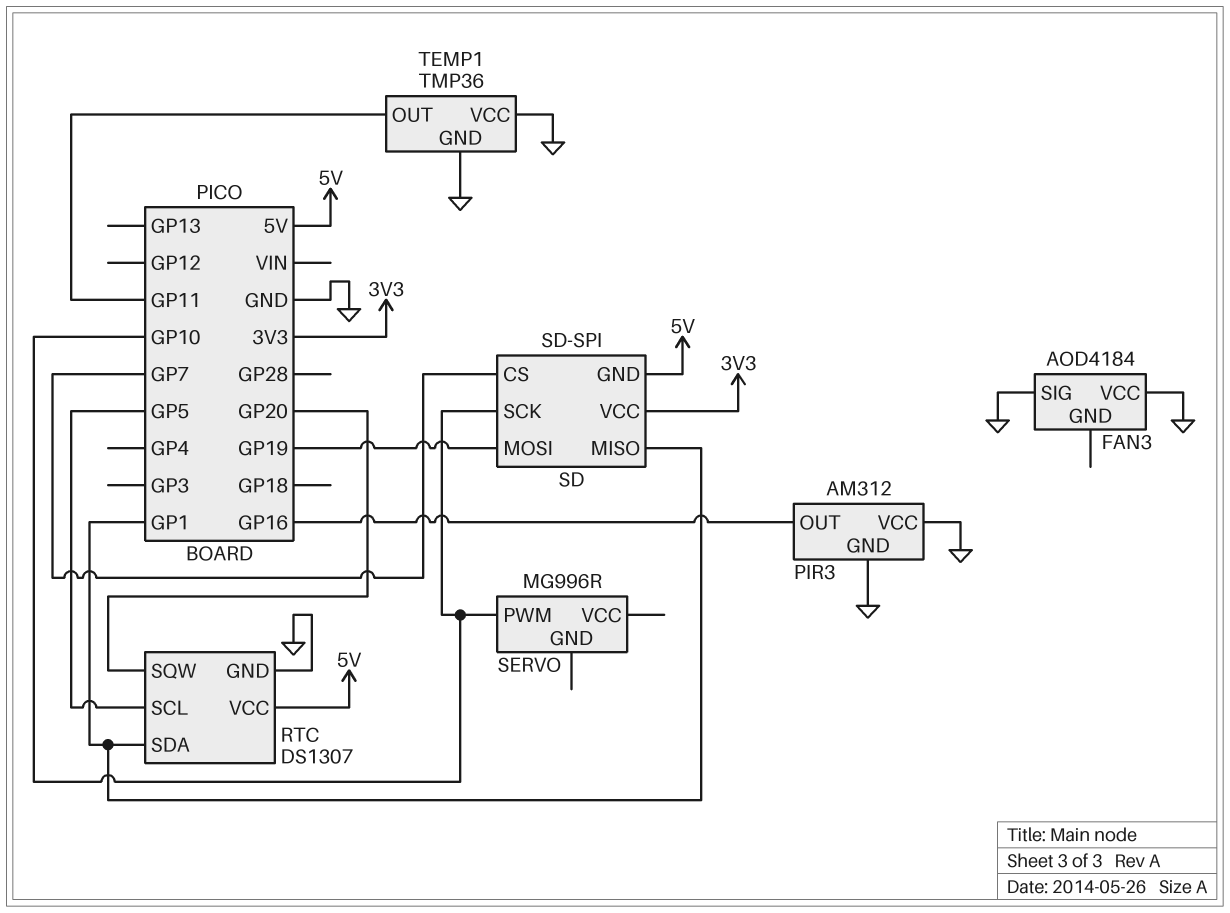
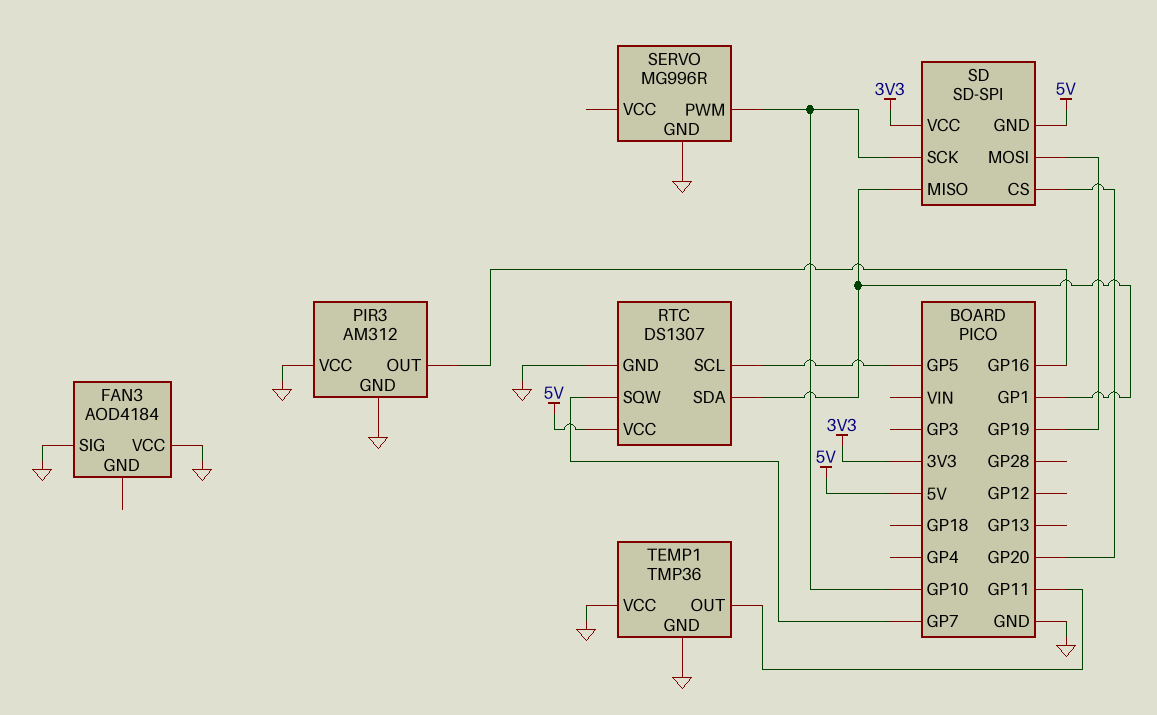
RTC pin SQW: GP20 -> GP7
SD pin CS: GP7 -> GP20
SERVO pin GND: none -> GND

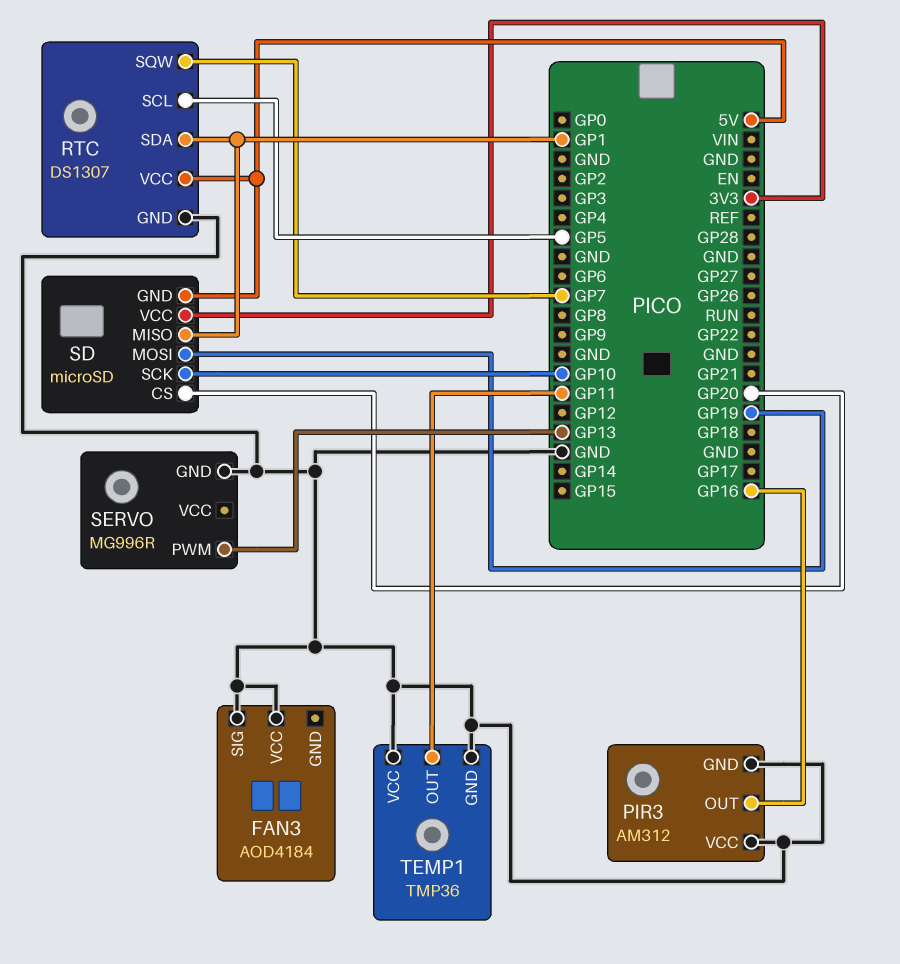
SD: SD-SPI -> microSD
SERVO pin PWM: GP10 -> GP13

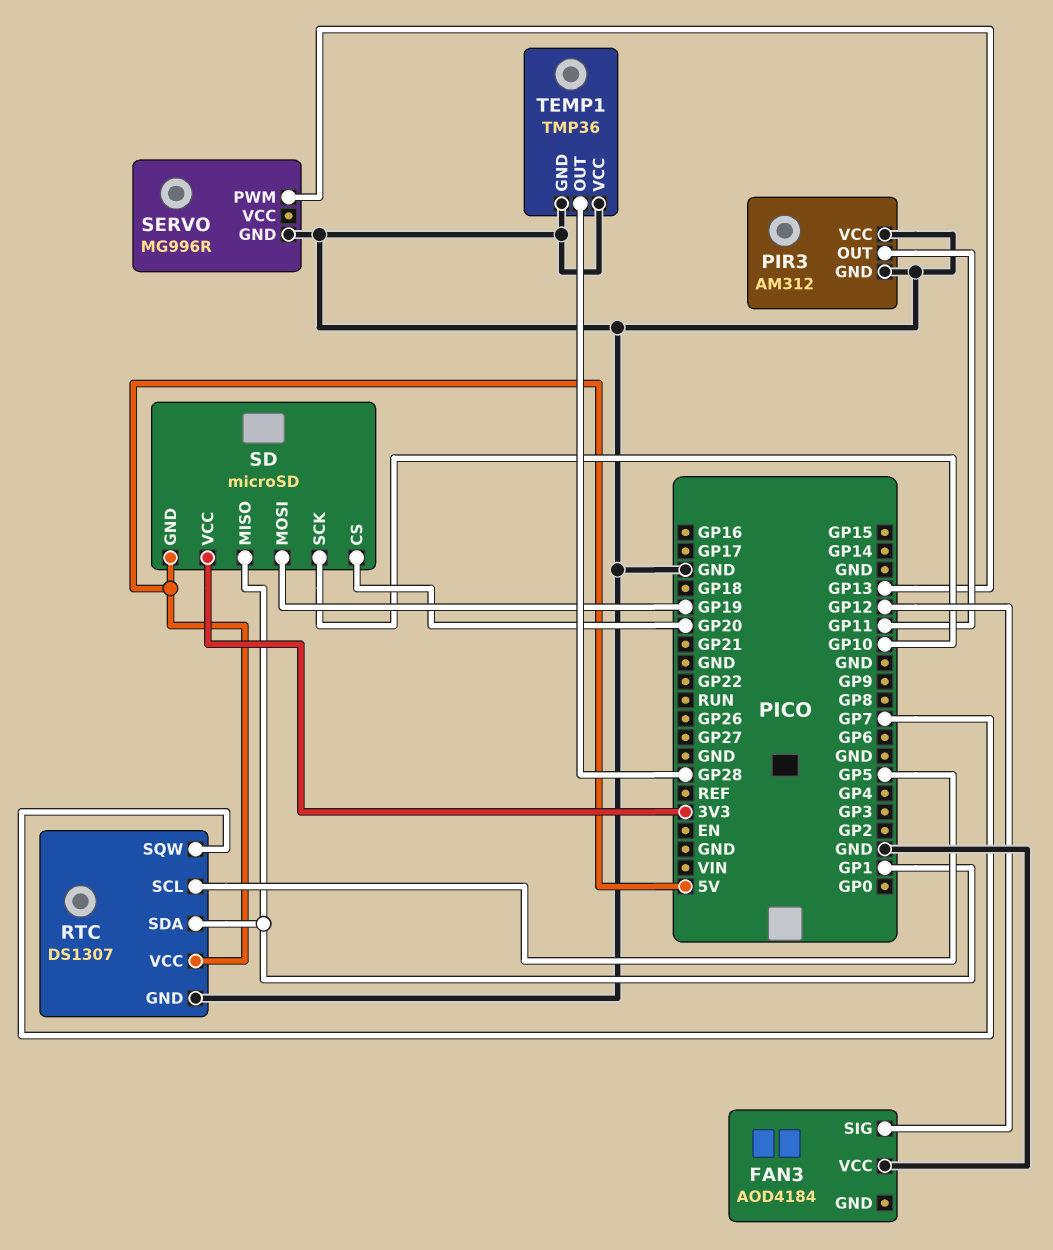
FAN3 pin SIG: GND -> GP12
PIR3 pin OUT: GP16 -> GP11
TEMP1 pin OUT: GP11 -> GP28

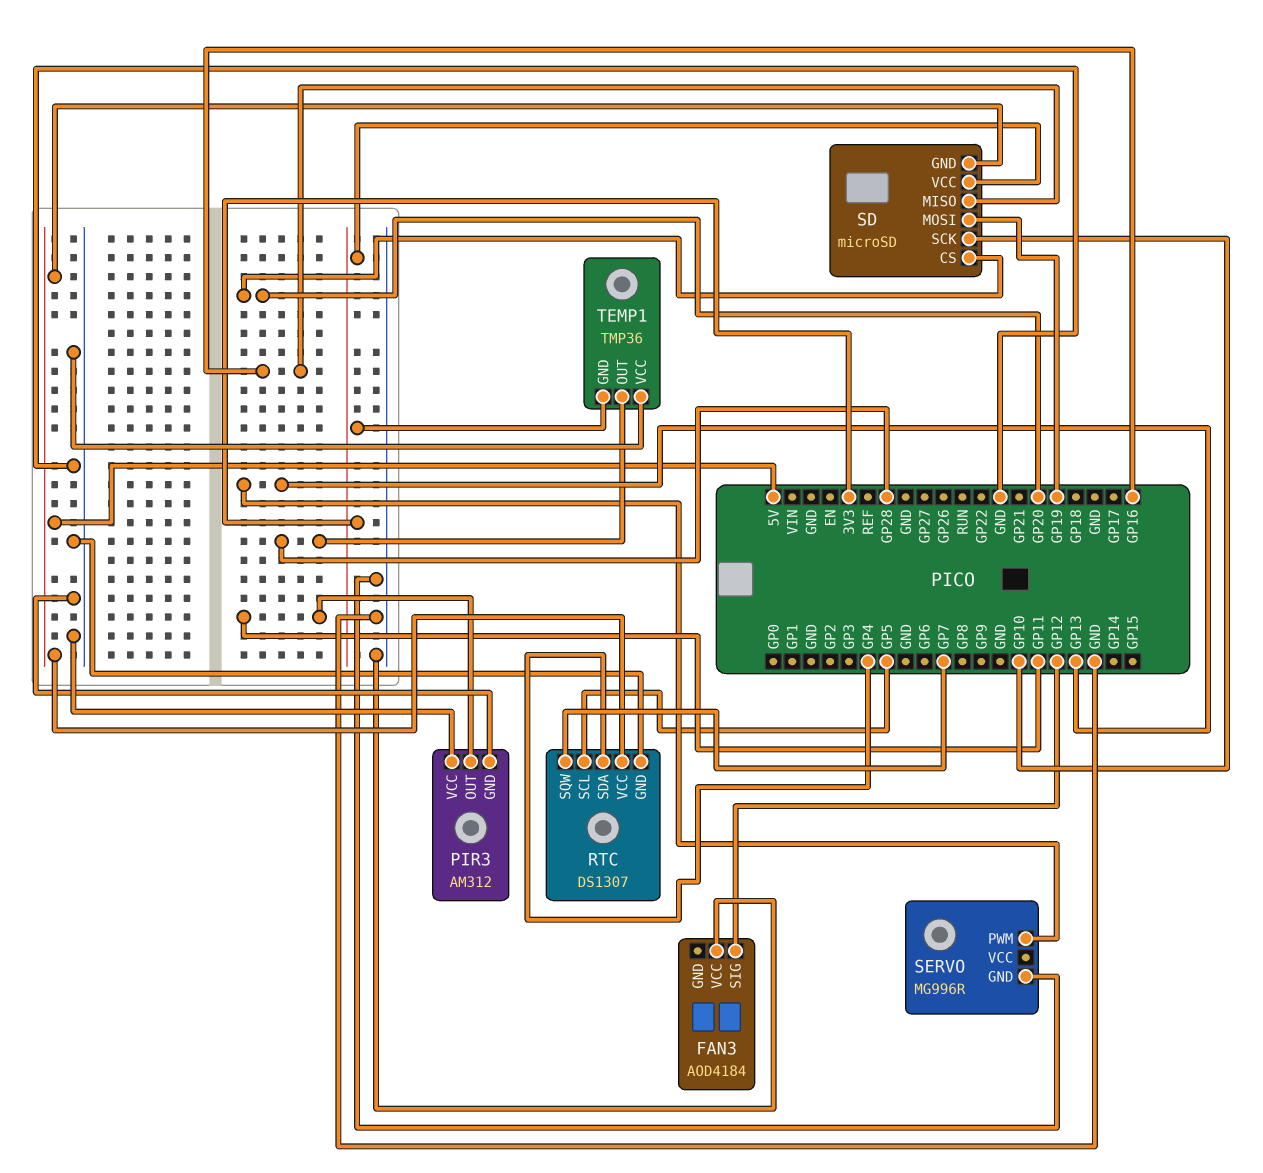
RTC pin SDA: GP1 -> GP4
SD pin MISO: GP1 -> GP16
TEMP1 pin GND: GND -> 3V3

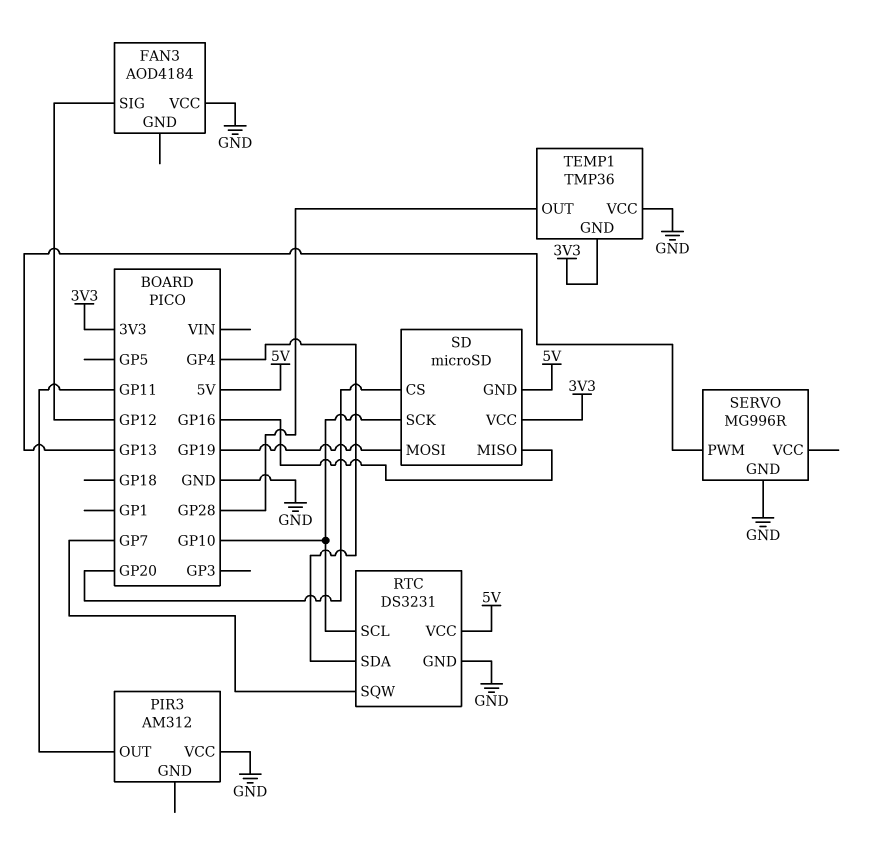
PIR3 pin GND: GND -> none
RTC: DS1307 -> DS3231
RTC pin SCL: GP5 -> GP10

